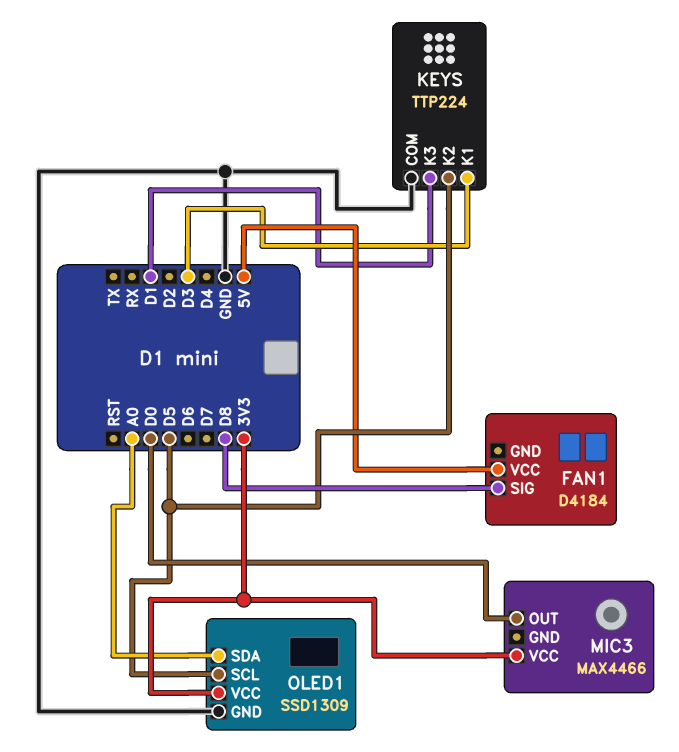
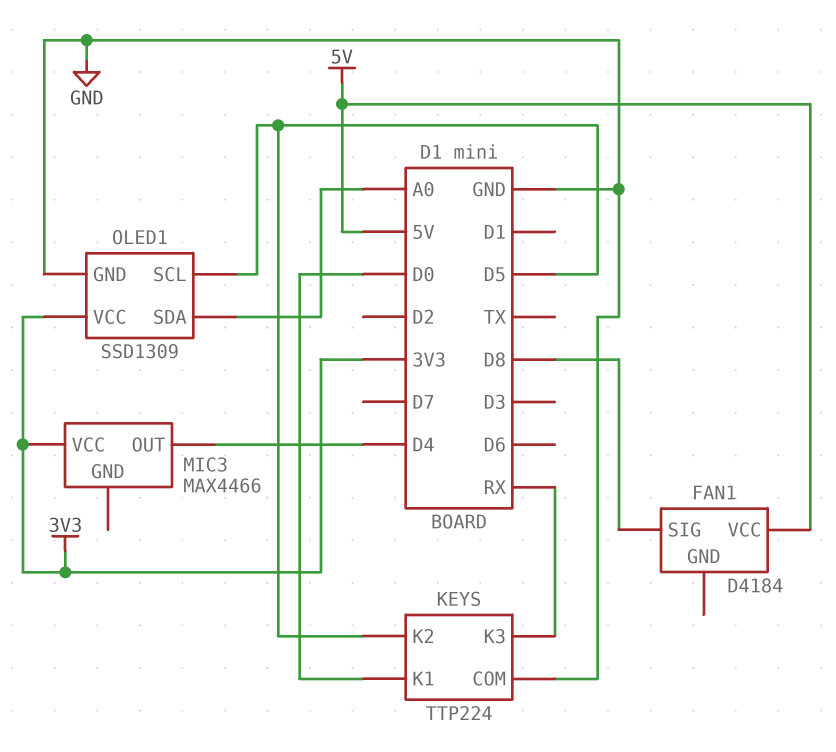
KEYS pin K1: D3 -> D0
KEYS pin K3: D1 -> RX
MIC3 pin OUT: D0 -> D4

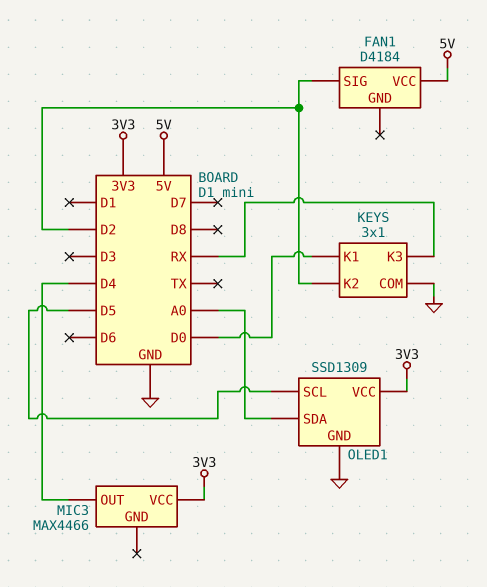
FAN1 pin SIG: D8 -> D2
KEYS: TTP224 -> 3x1
KEYS pin K2: D5 -> D2

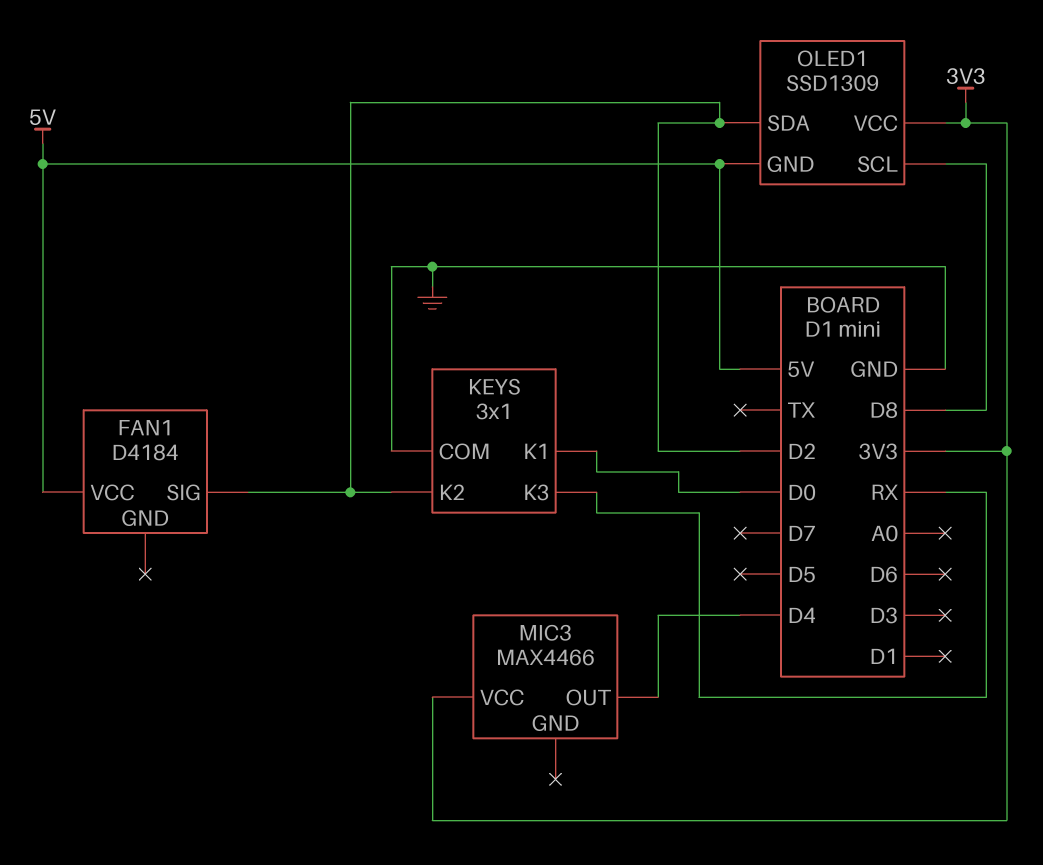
OLED1 pin GND: GND -> 5V
OLED1 pin SCL: D5 -> D8
OLED1 pin SDA: A0 -> D2

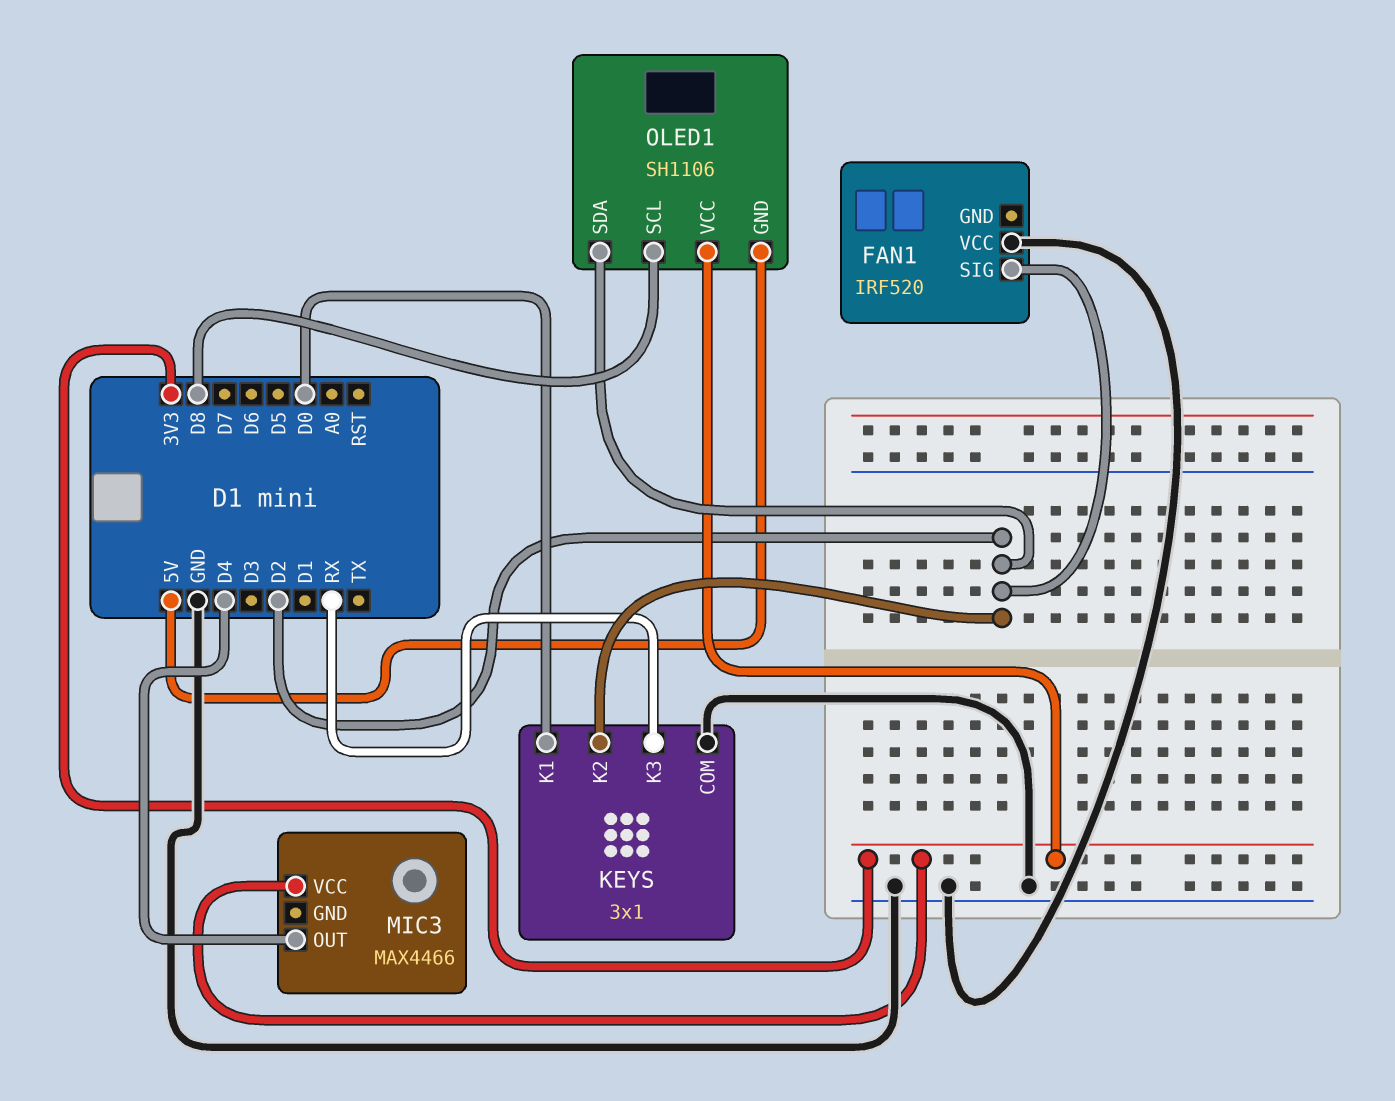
FAN1: D4184 -> IRF520
FAN1 pin VCC: 5V -> GND
OLED1: SSD1309 -> SH1106

